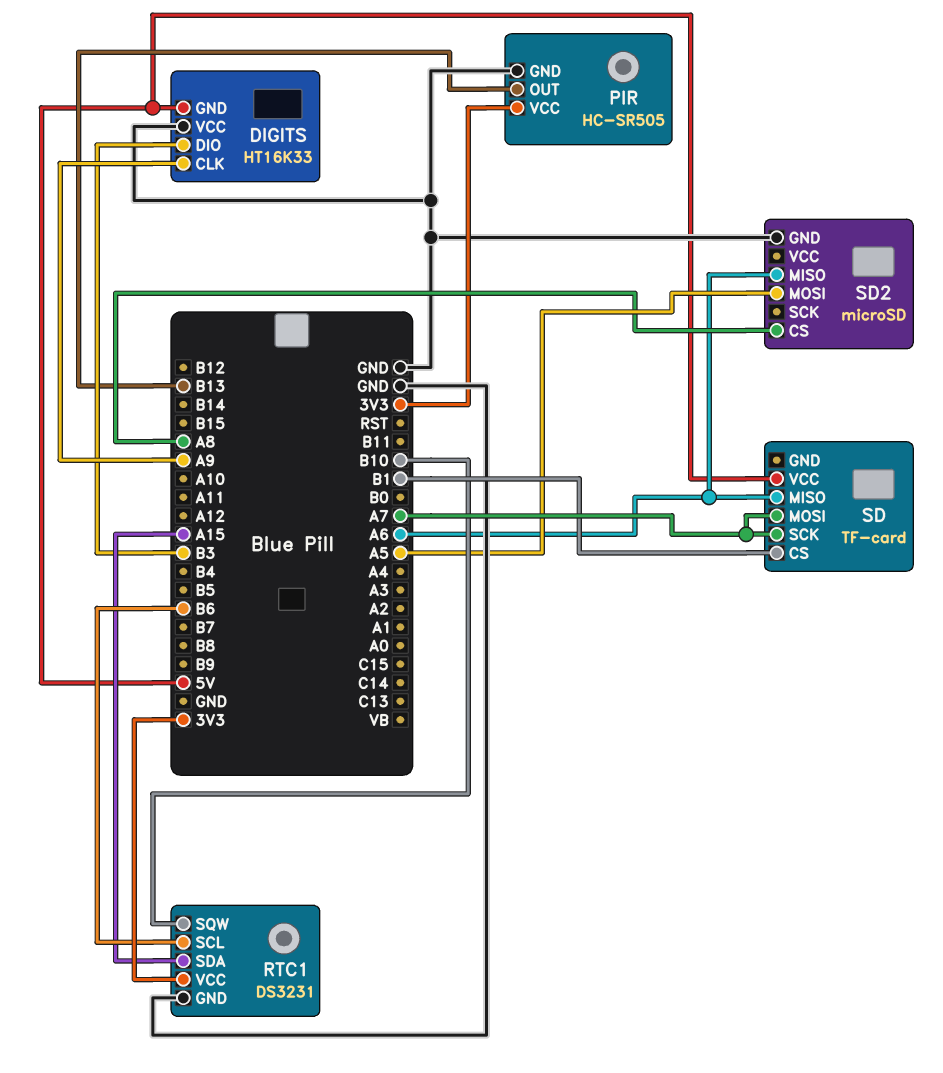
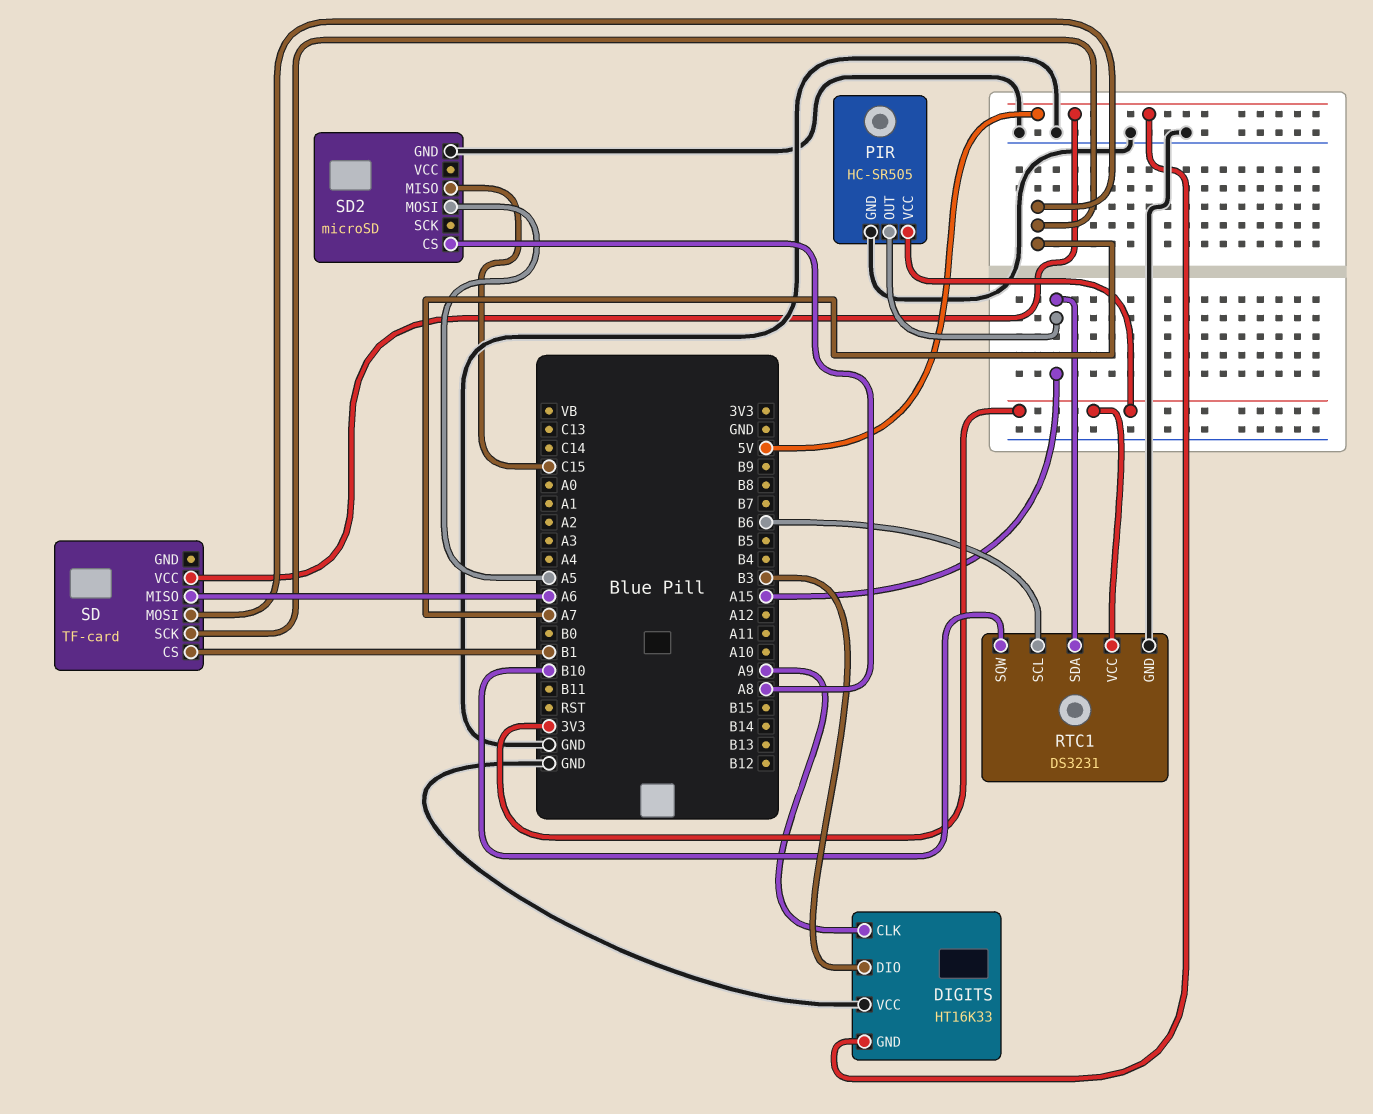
PIR pin OUT: B13 -> A15
SD2 pin MISO: A6 -> C15

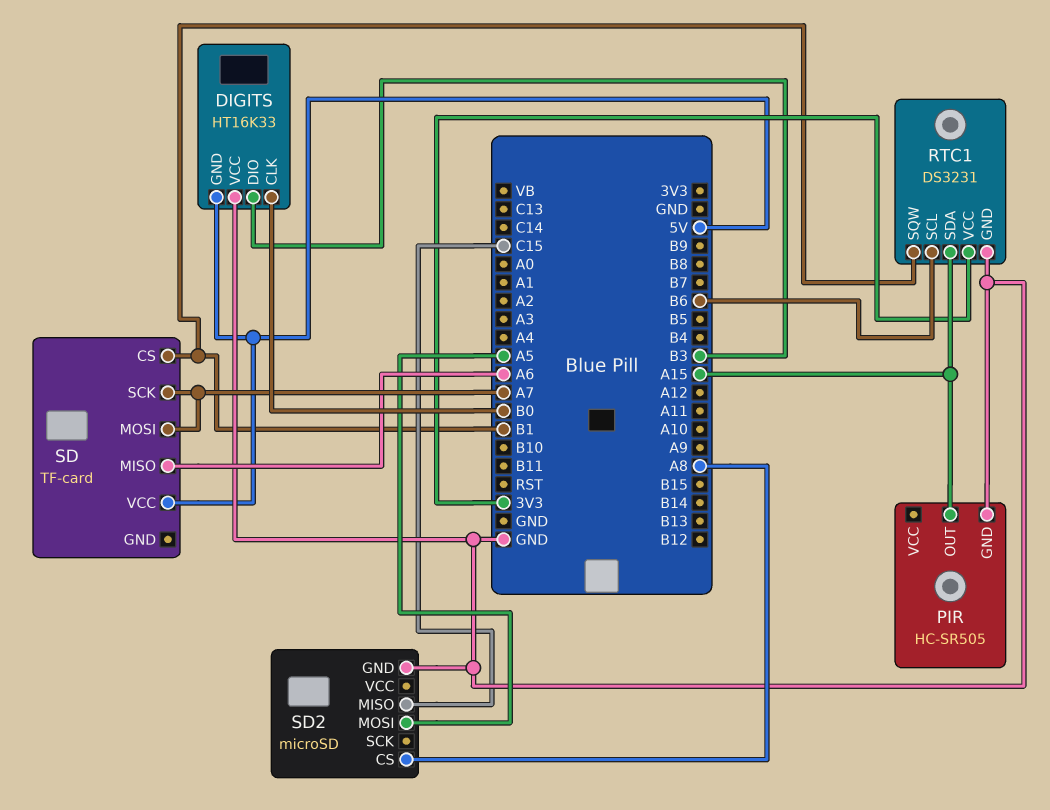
DIGITS pin CLK: A9 -> B0
PIR pin VCC: 3V3 -> none
RTC1 pin SQW: B10 -> B1

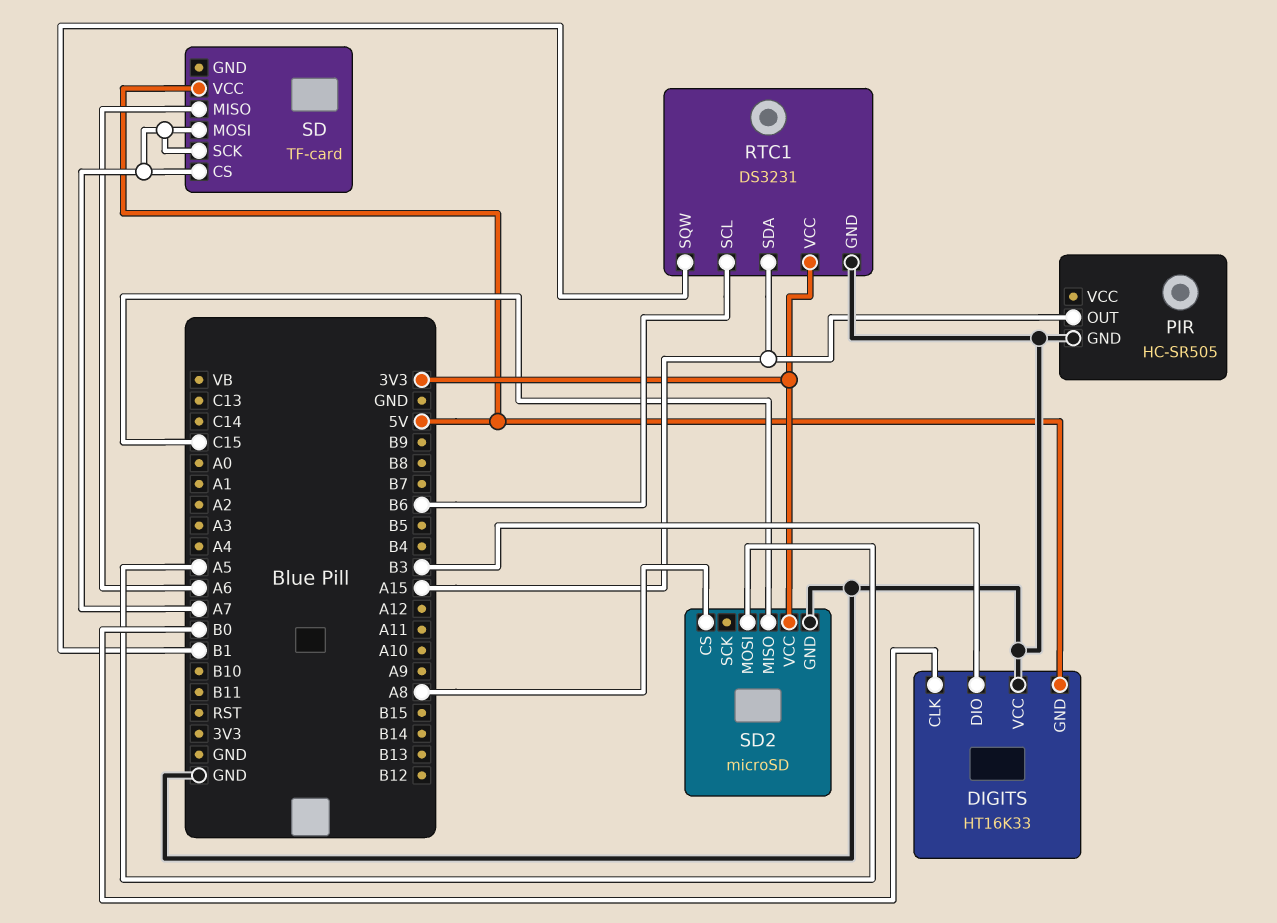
SD pin CS: B1 -> A7
SD2 pin VCC: none -> 3V3

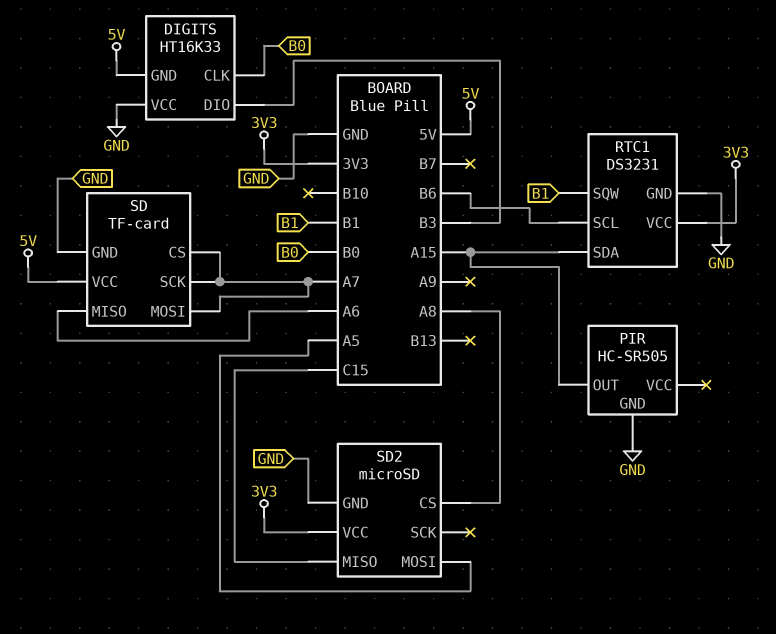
SD pin GND: none -> GND

